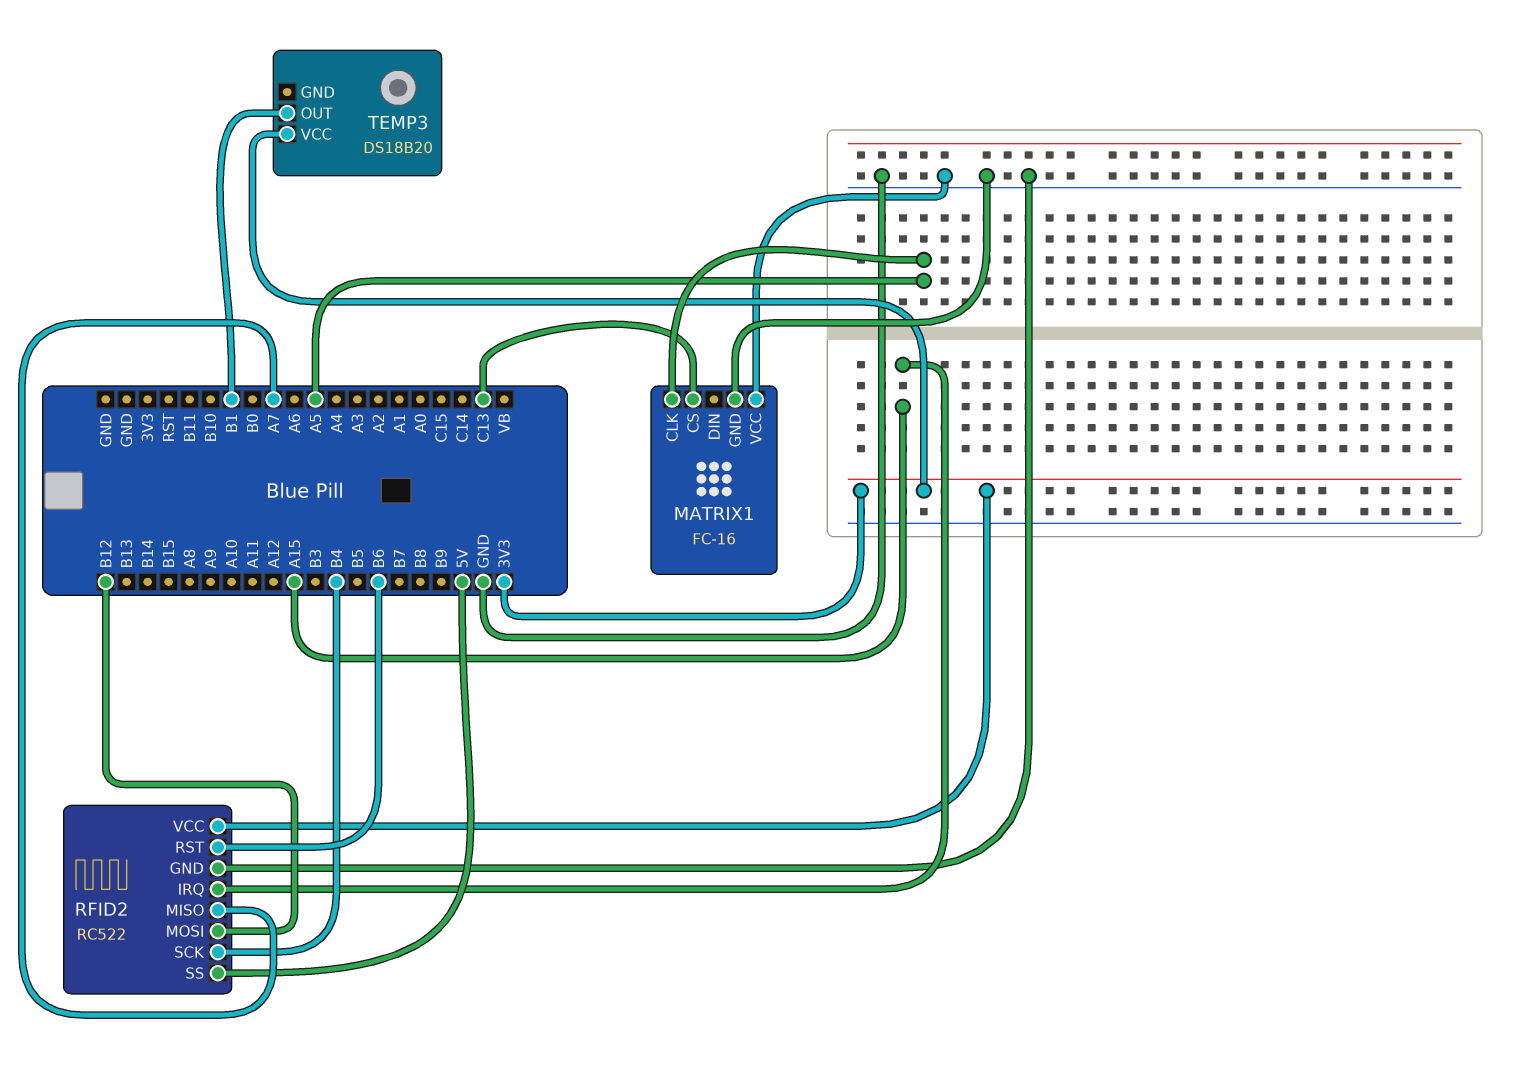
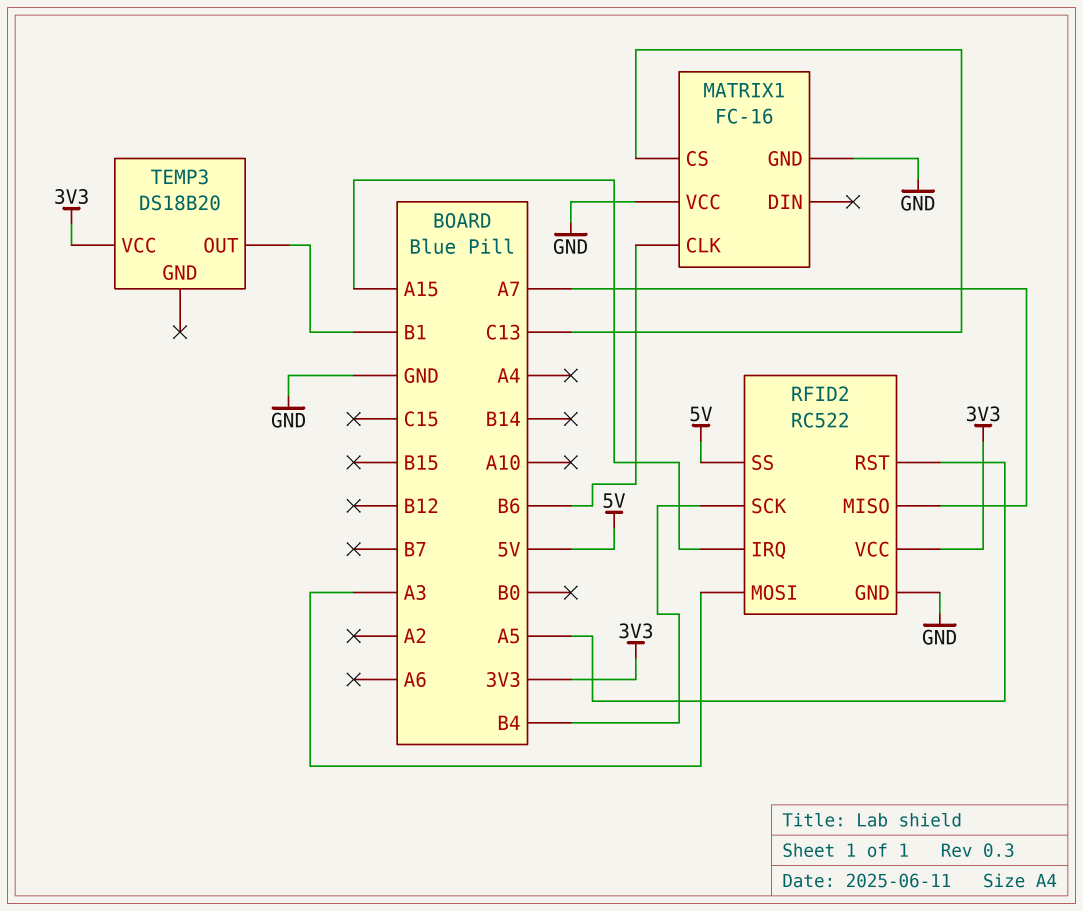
MATRIX1 pin CLK: A5 -> B6
RFID2 pin MOSI: B12 -> A3
RFID2 pin RST: B6 -> A5

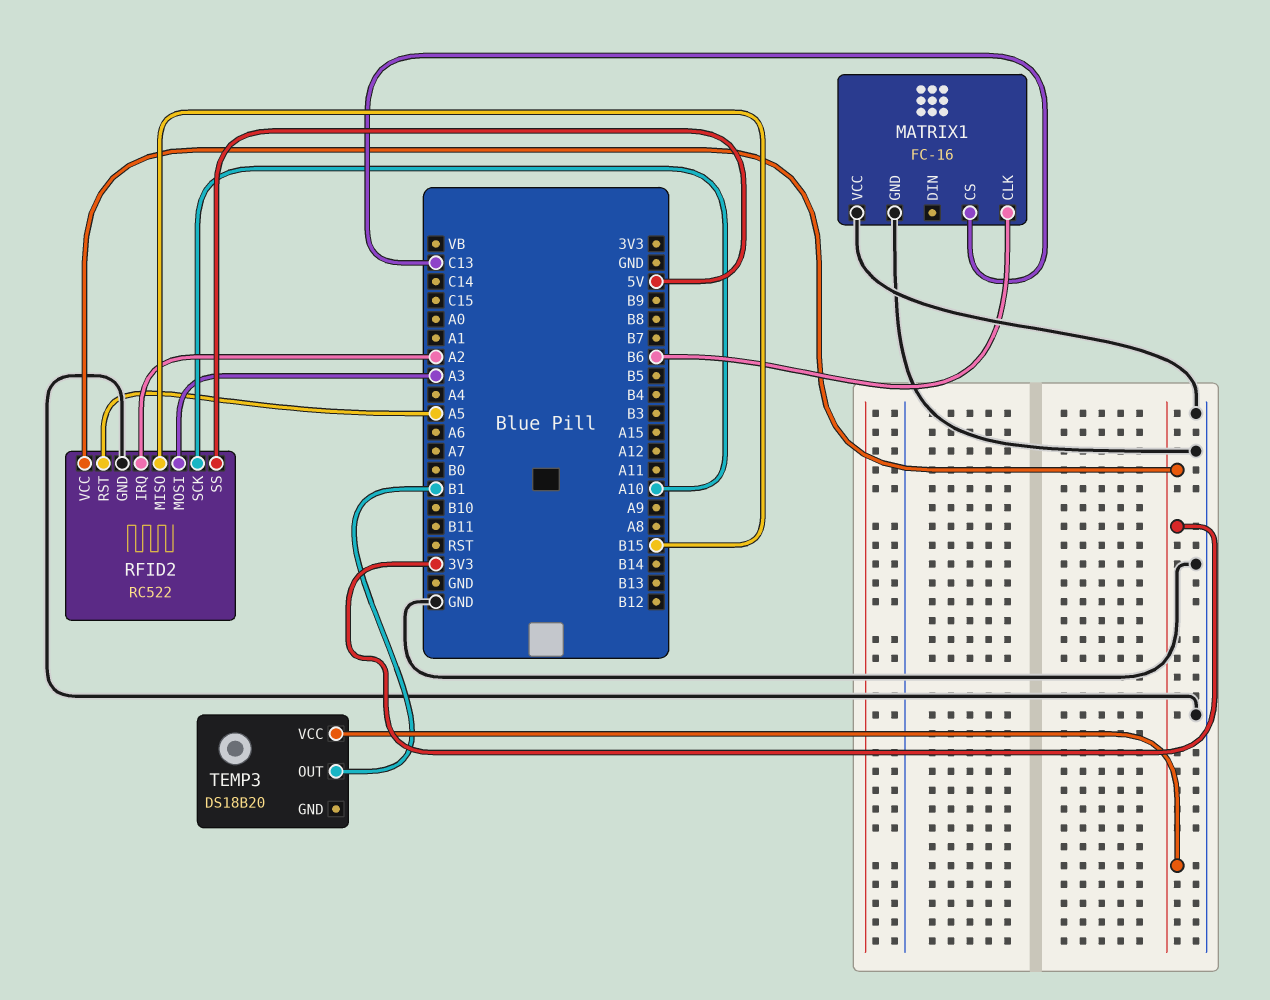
RFID2 pin IRQ: A15 -> A2
RFID2 pin MISO: A7 -> B15
RFID2 pin SCK: B4 -> A10

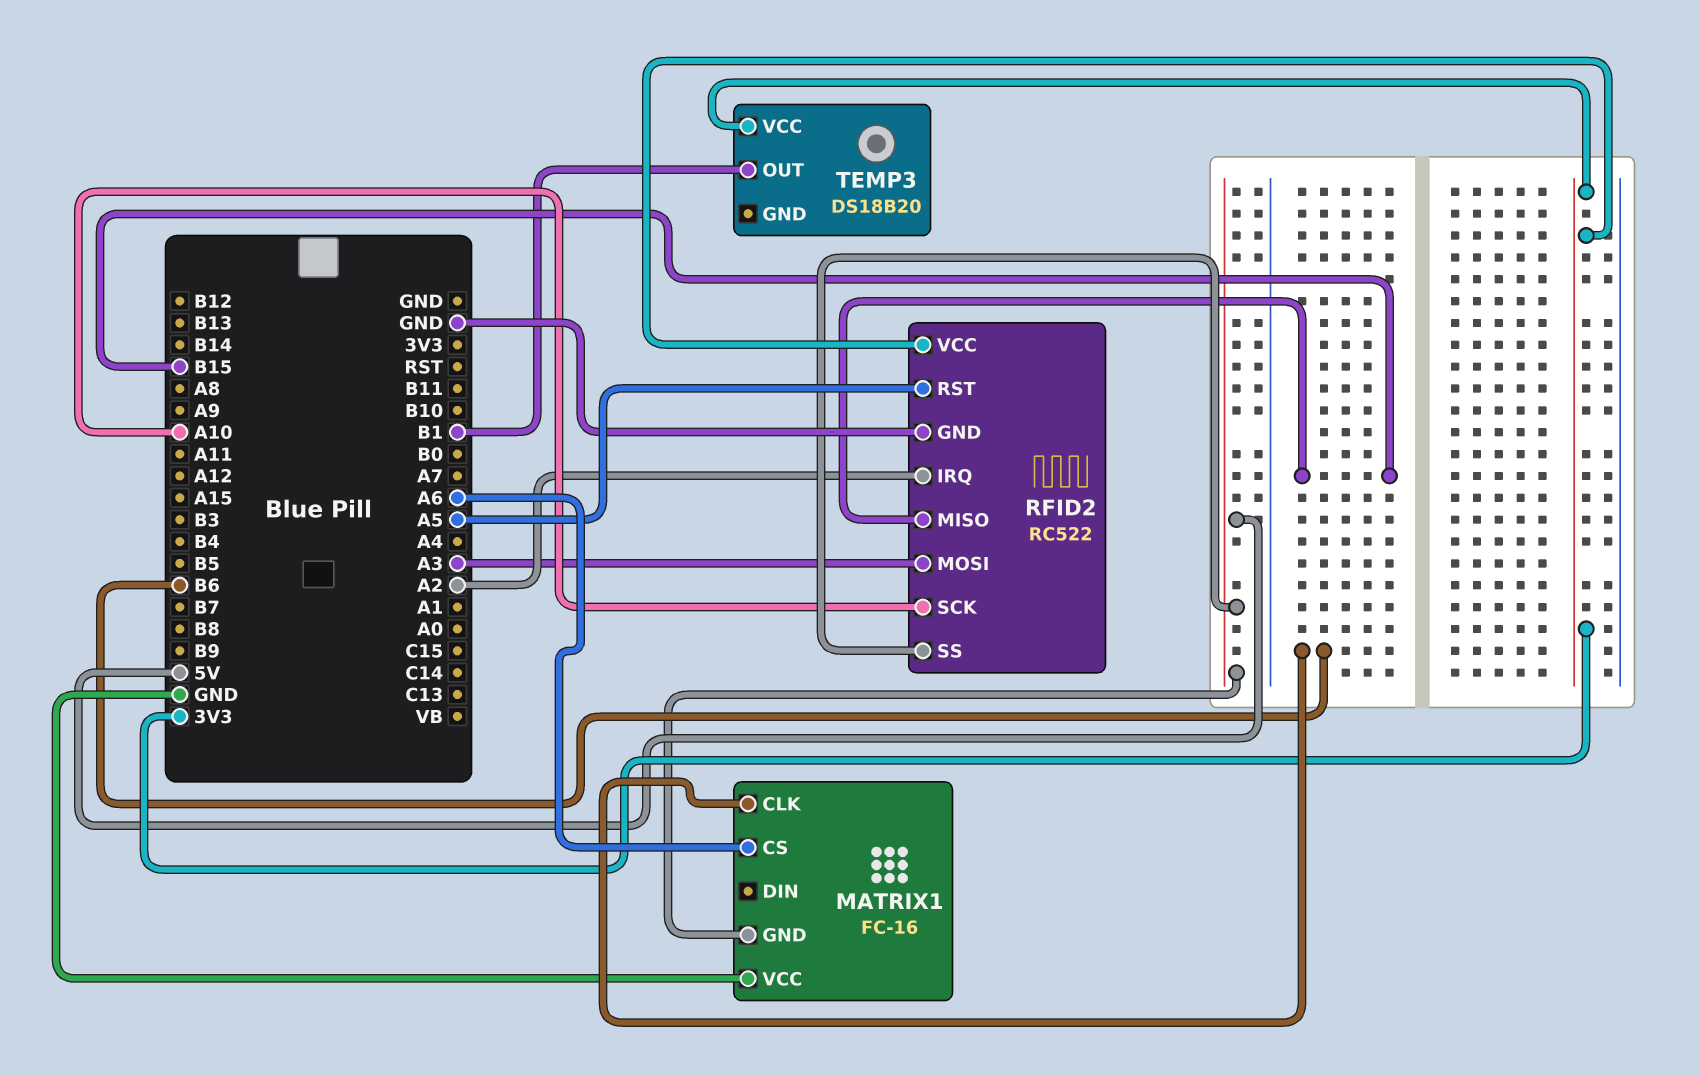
MATRIX1 pin CS: C13 -> A6
MATRIX1 pin GND: GND -> 5V

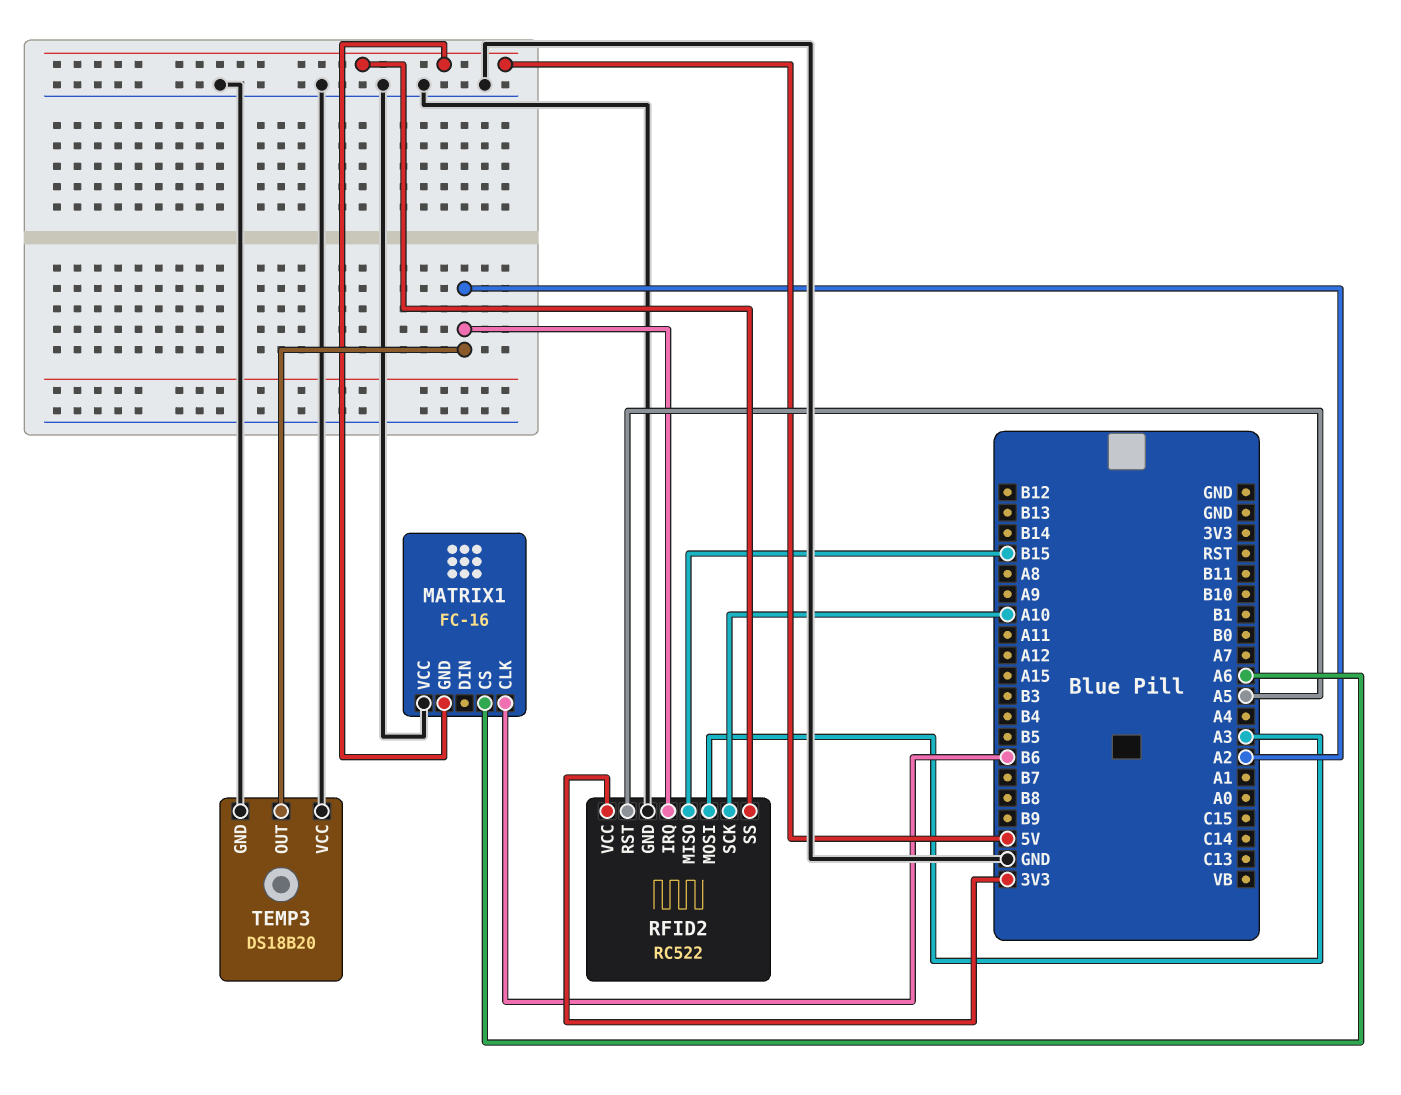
TEMP3 pin GND: none -> GND
TEMP3 pin OUT: B1 -> A2
TEMP3 pin VCC: 3V3 -> GND

